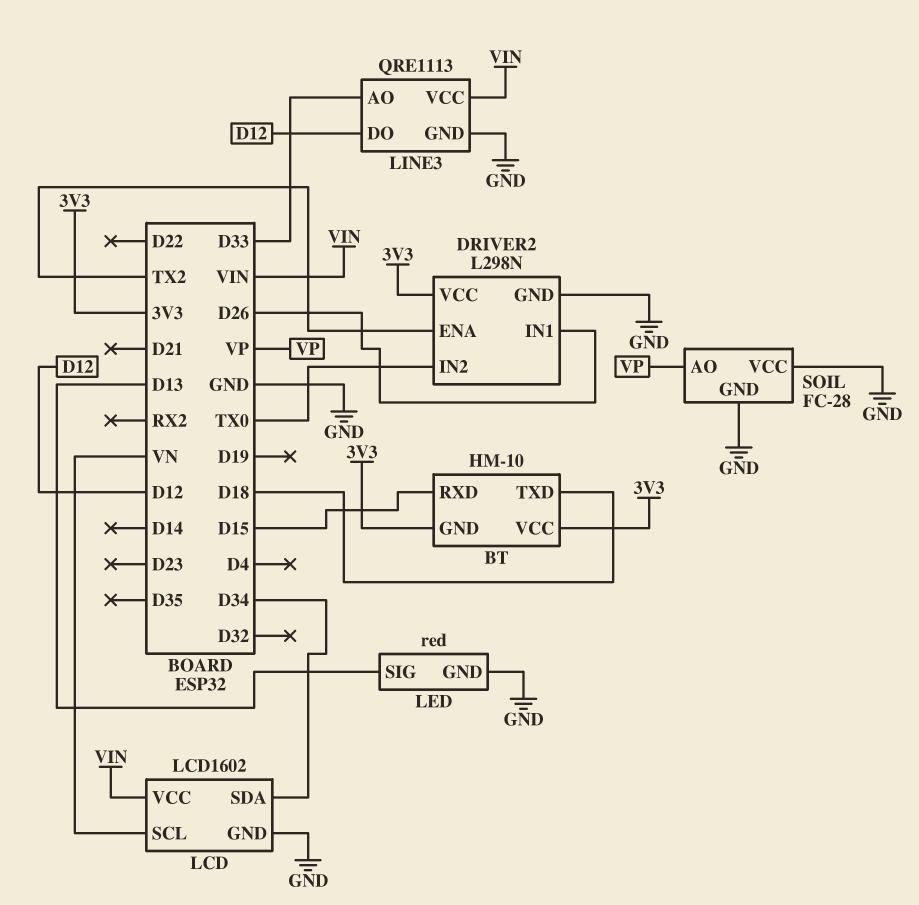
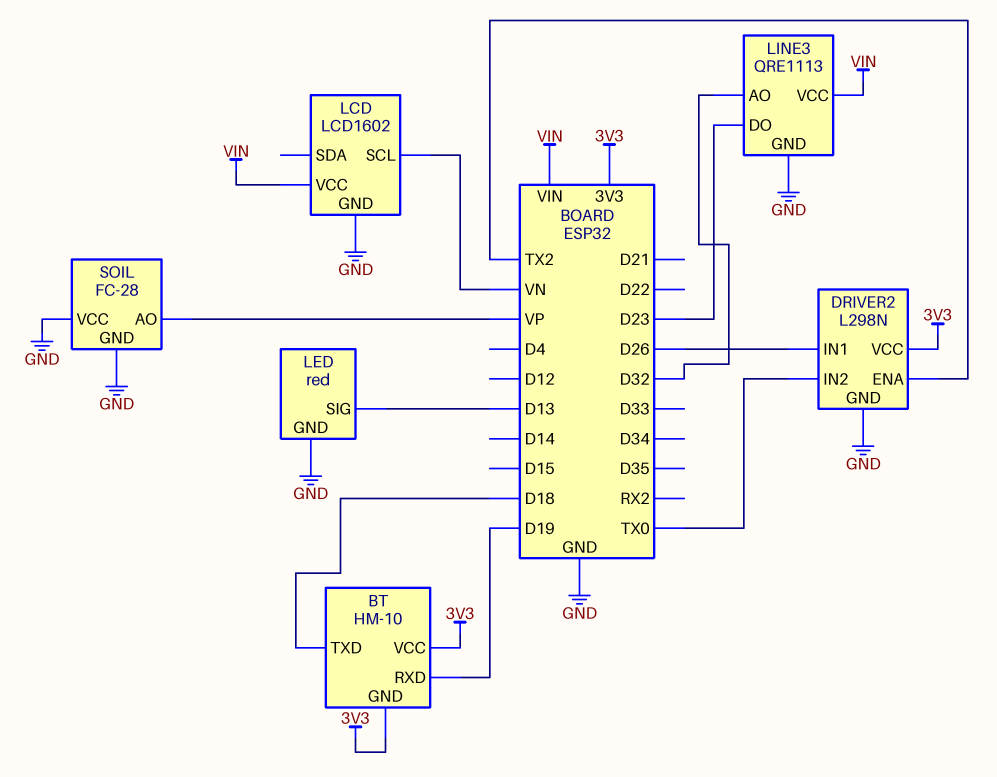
BT pin RXD: D15 -> D19
LCD pin SDA: D34 -> none
LINE3 pin AO: D33 -> D32
LINE3 pin DO: D12 -> D23

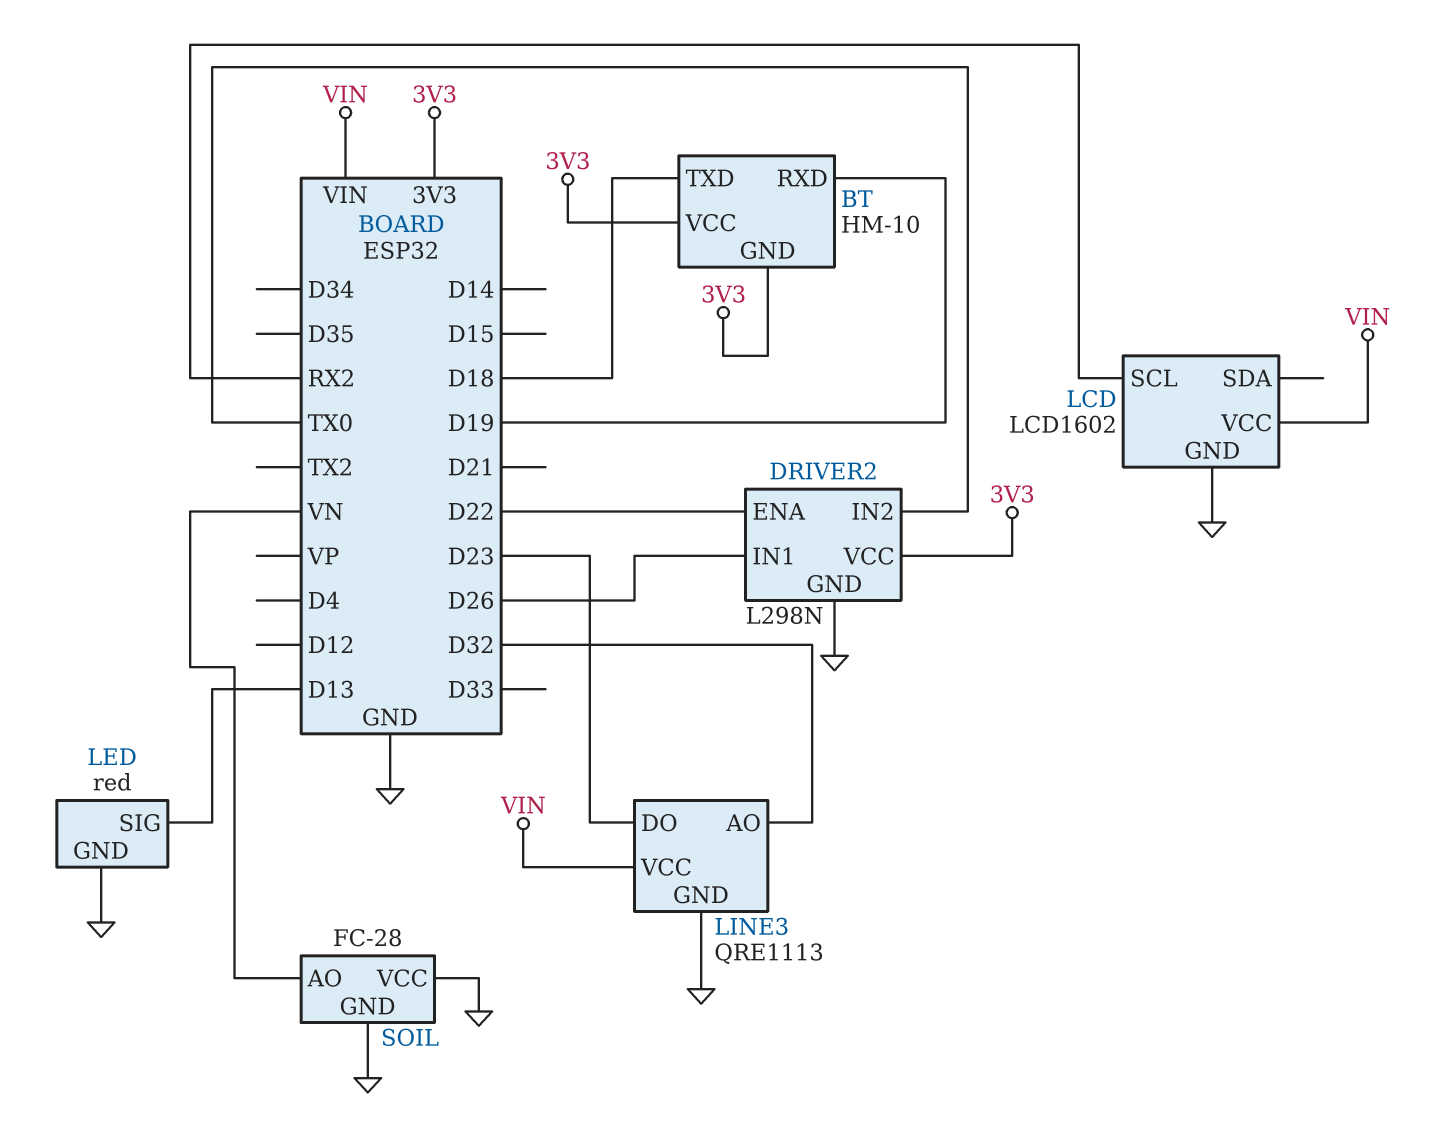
DRIVER2 pin ENA: TX2 -> D22
LCD pin SCL: VN -> RX2
SOIL pin AO: VP -> VN

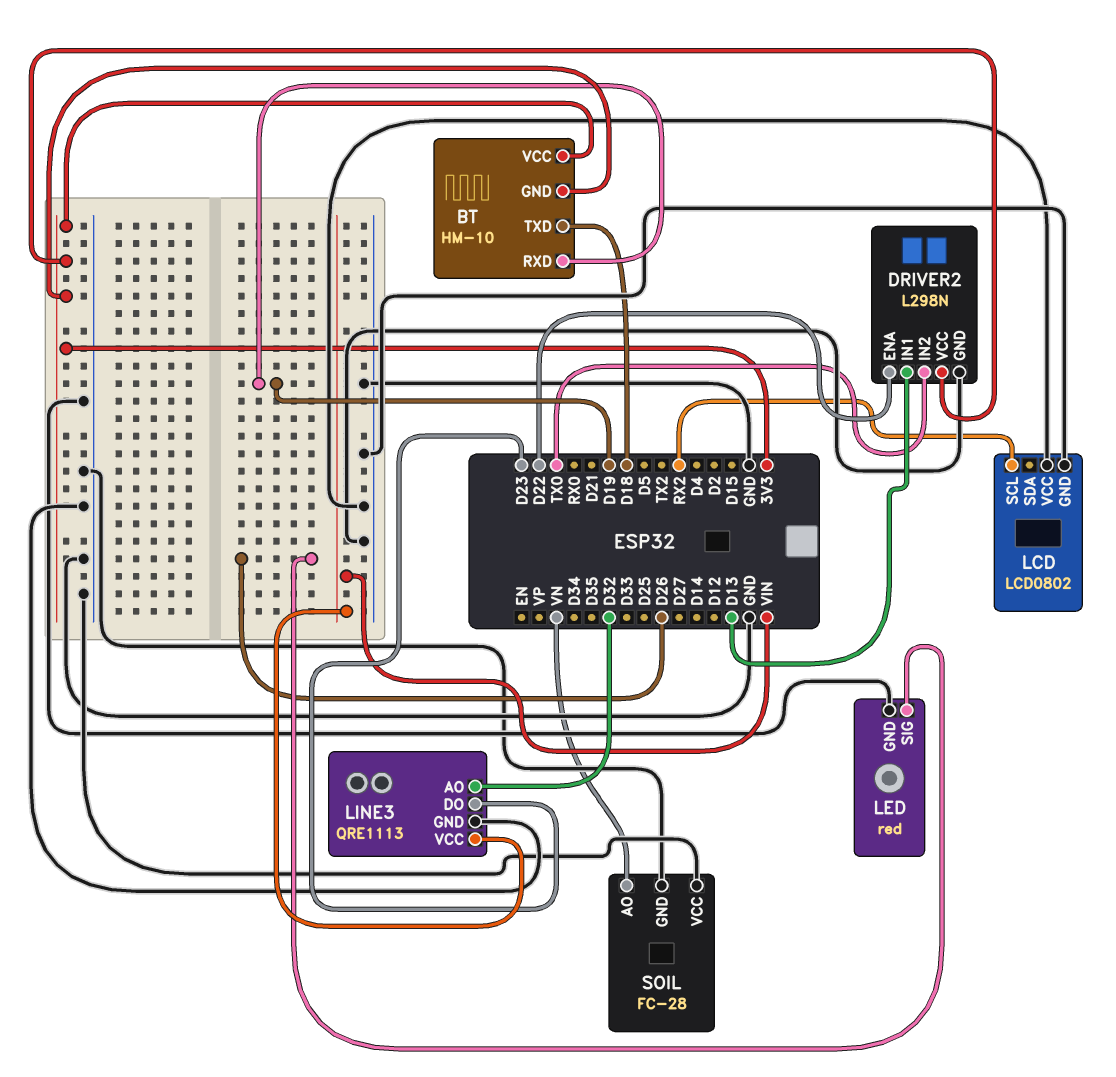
DRIVER2 pin IN1: D26 -> D13
LCD: LCD1602 -> LCD0802
LCD pin VCC: VIN -> GND
LED pin SIG: D13 -> D26

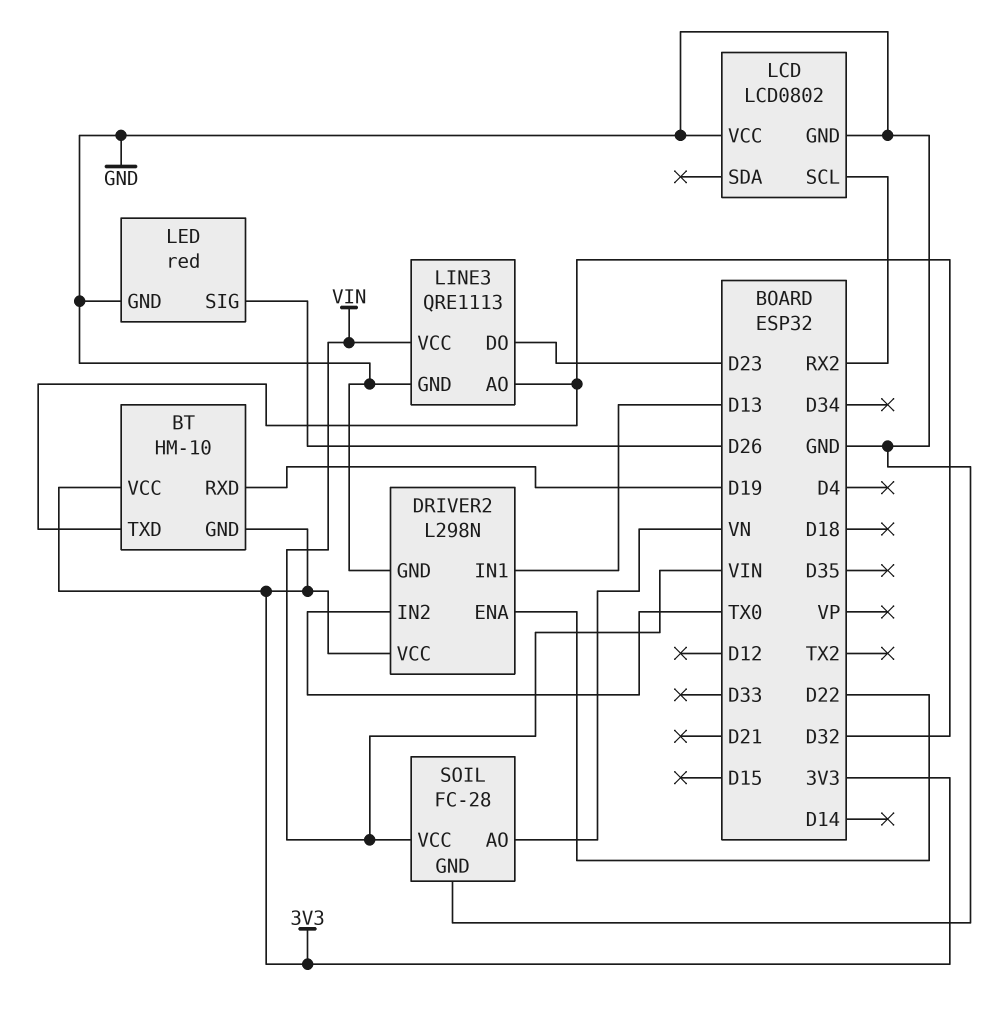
BT pin TXD: D18 -> D32
SOIL pin VCC: GND -> VIN

